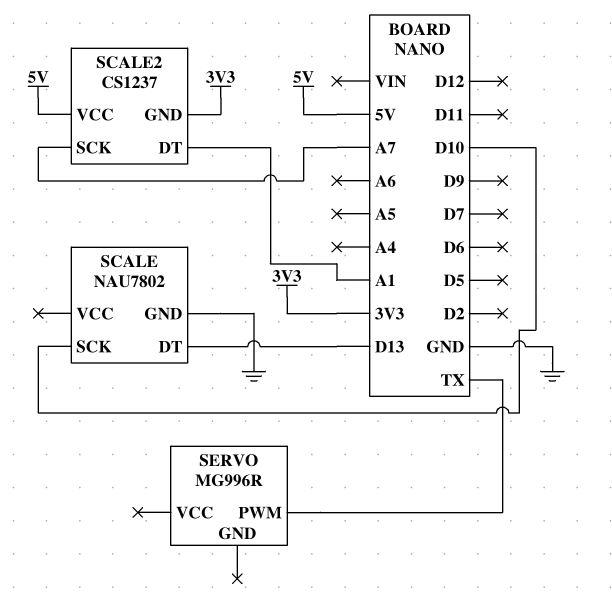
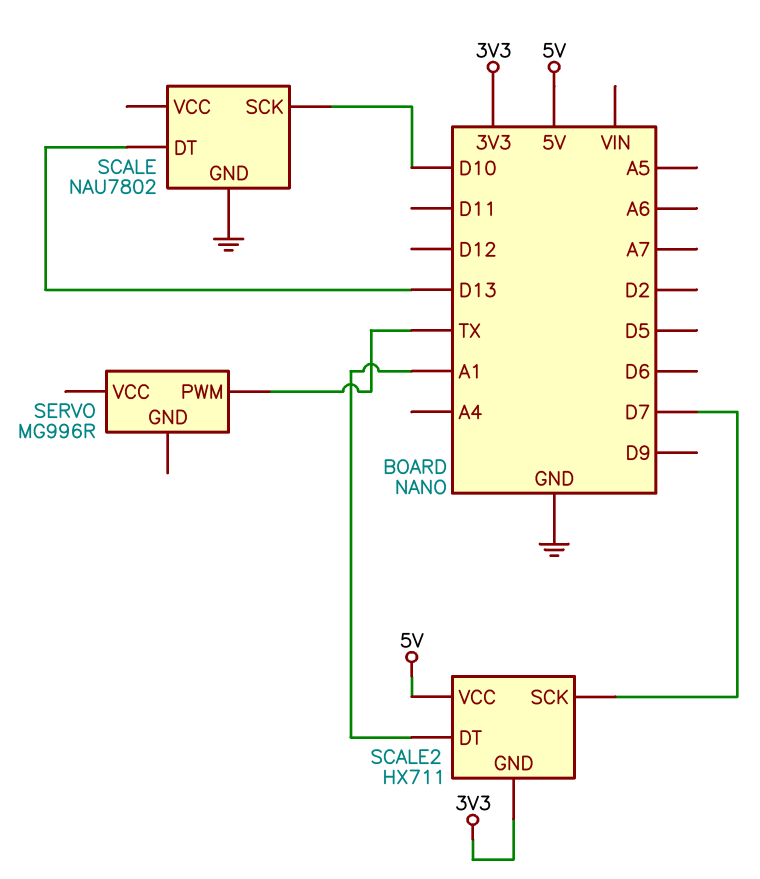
SCALE2: CS1237 -> HX711
SCALE2 pin SCK: A7 -> D7

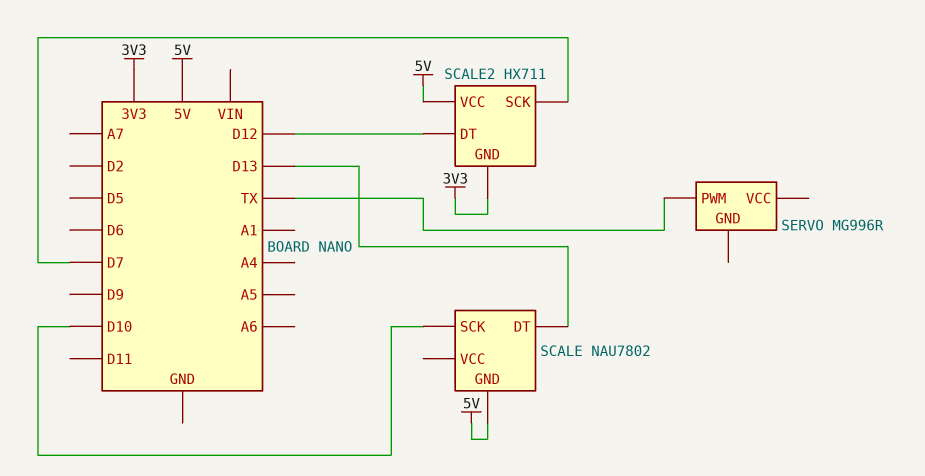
SCALE pin GND: GND -> 5V
SCALE2 pin DT: A1 -> D12

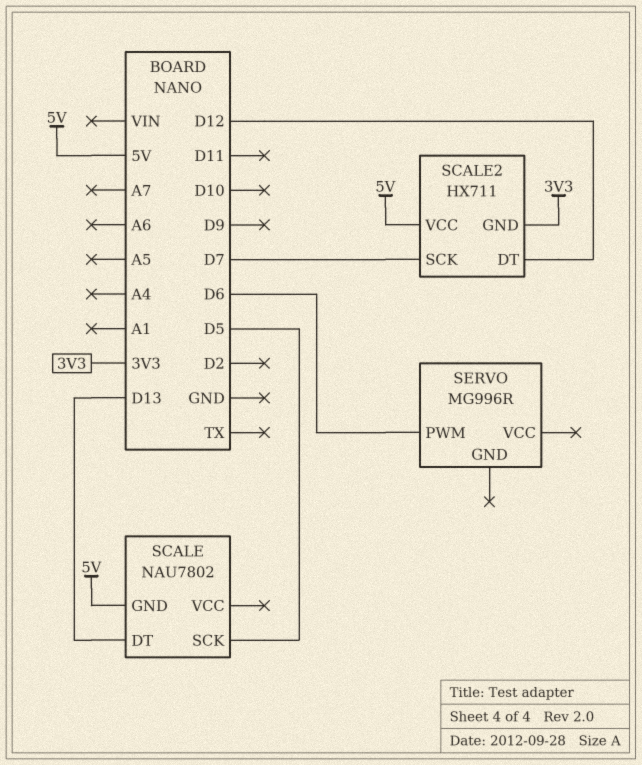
SCALE pin SCK: D10 -> D5
SERVO pin PWM: TX -> D6

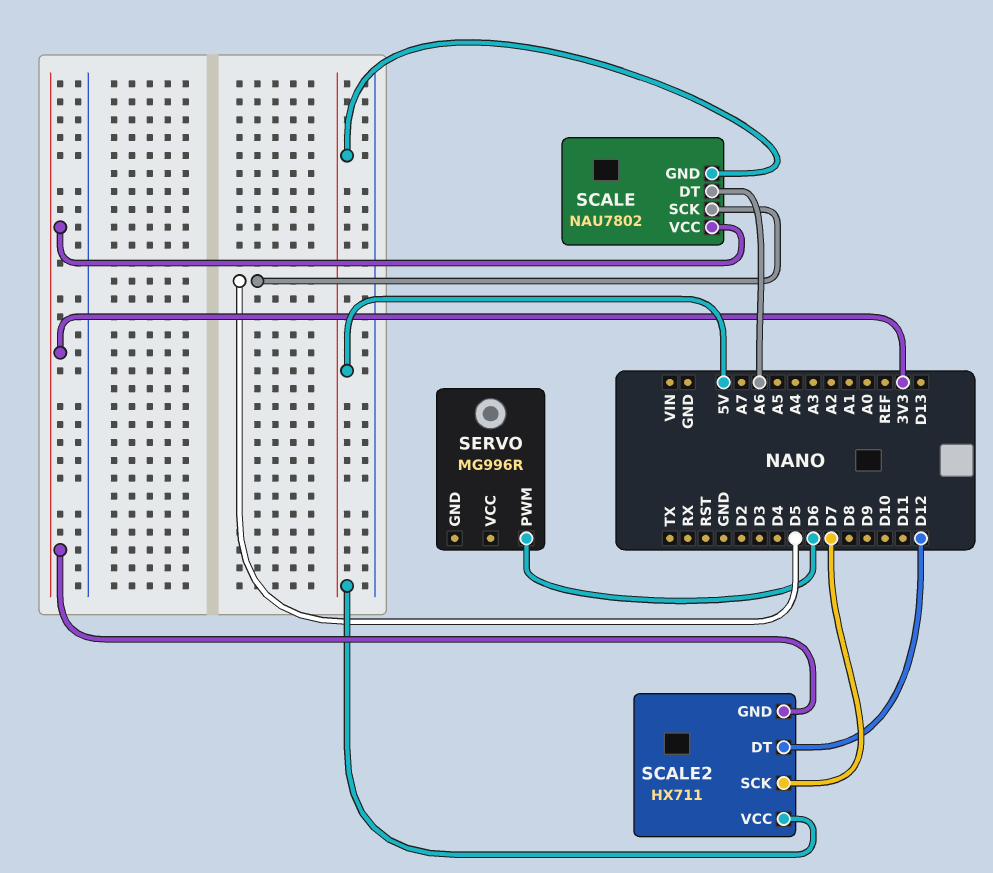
SCALE pin DT: D13 -> A6
SCALE pin VCC: none -> 3V3

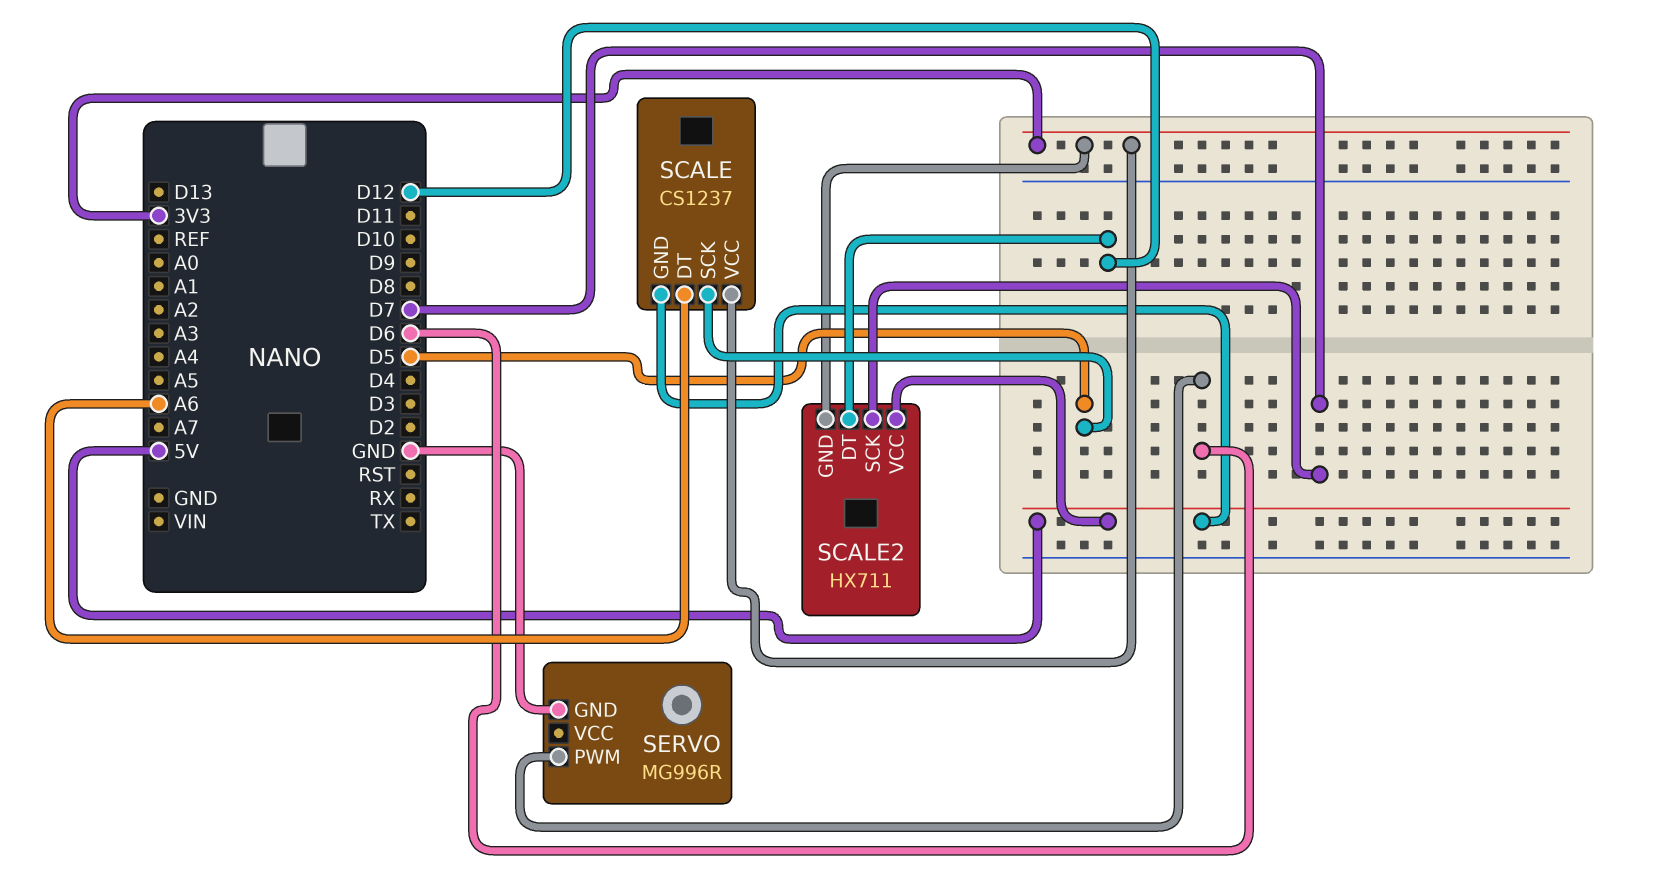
SCALE: NAU7802 -> CS1237
SERVO pin GND: none -> GND

